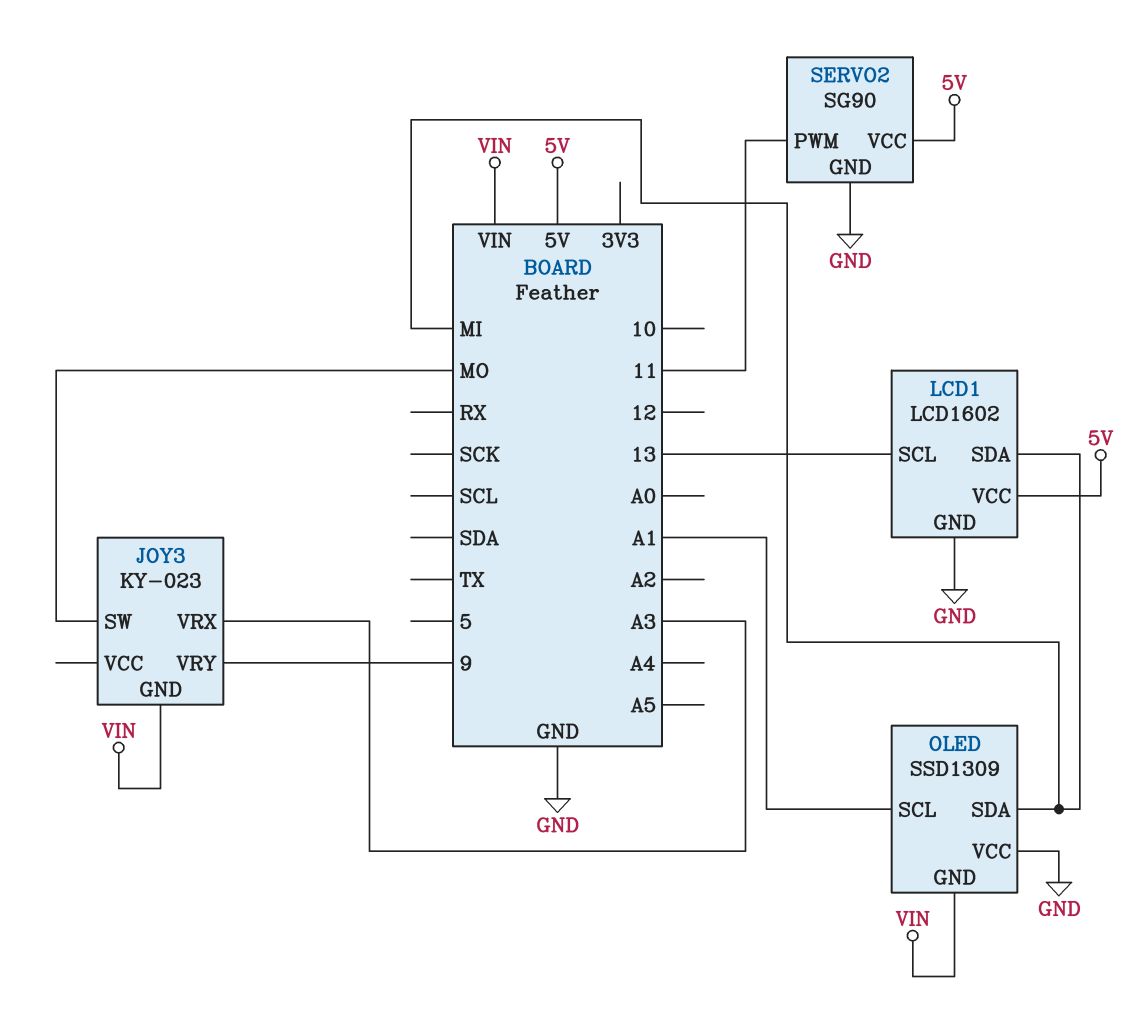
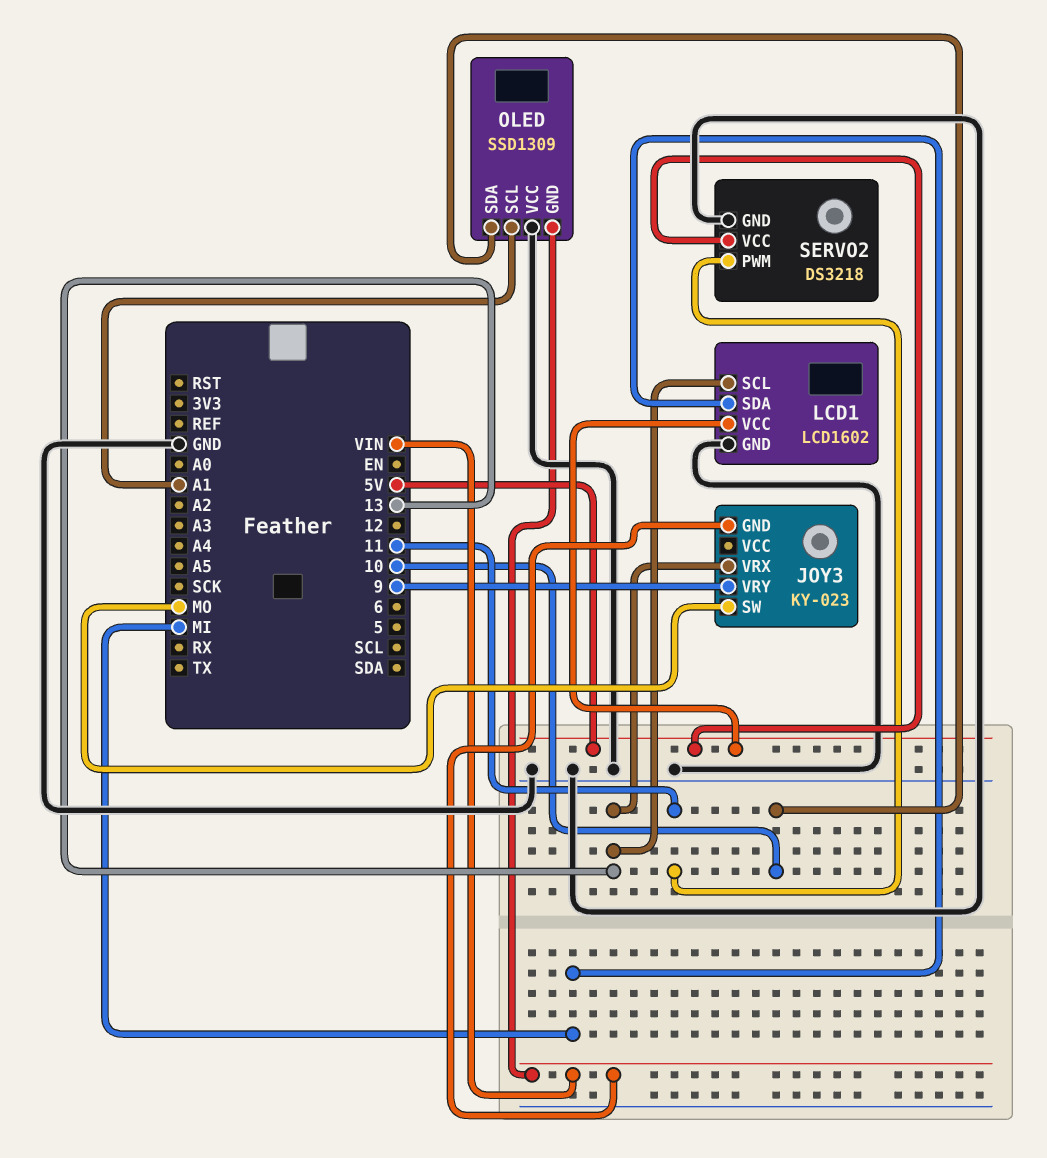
JOY3 pin VRX: A3 -> 13
OLED pin SDA: MI -> 10
SERVO2: SG90 -> DS3218

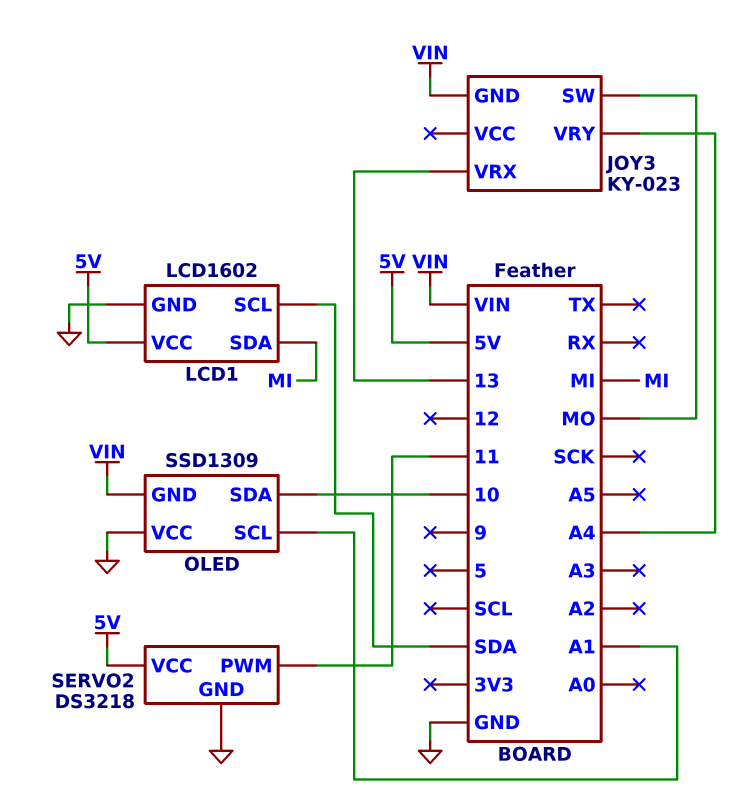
JOY3 pin VRY: 9 -> A4
LCD1 pin SCL: 13 -> SDA

